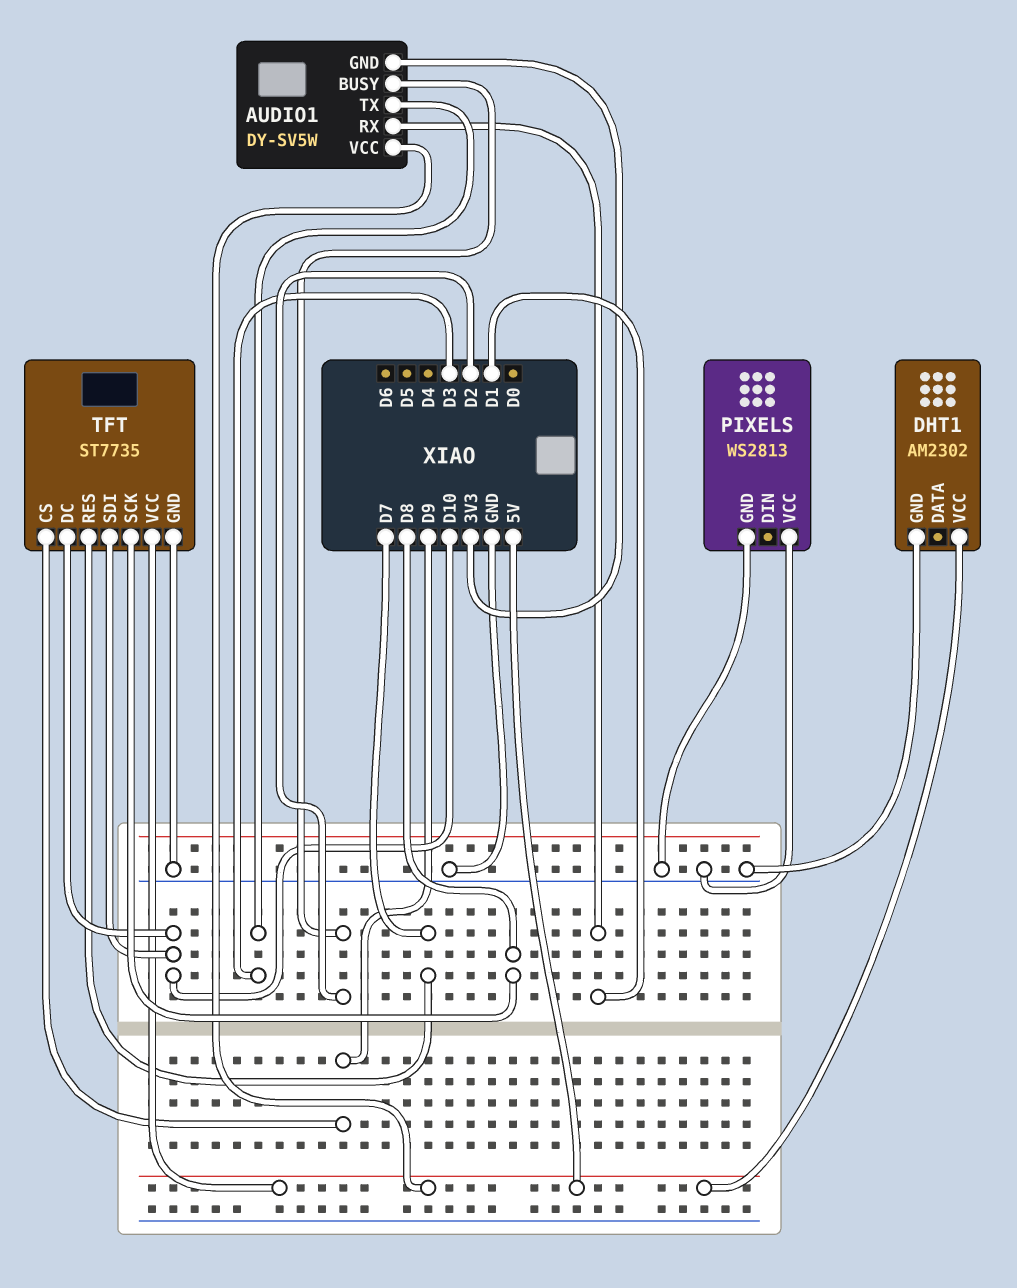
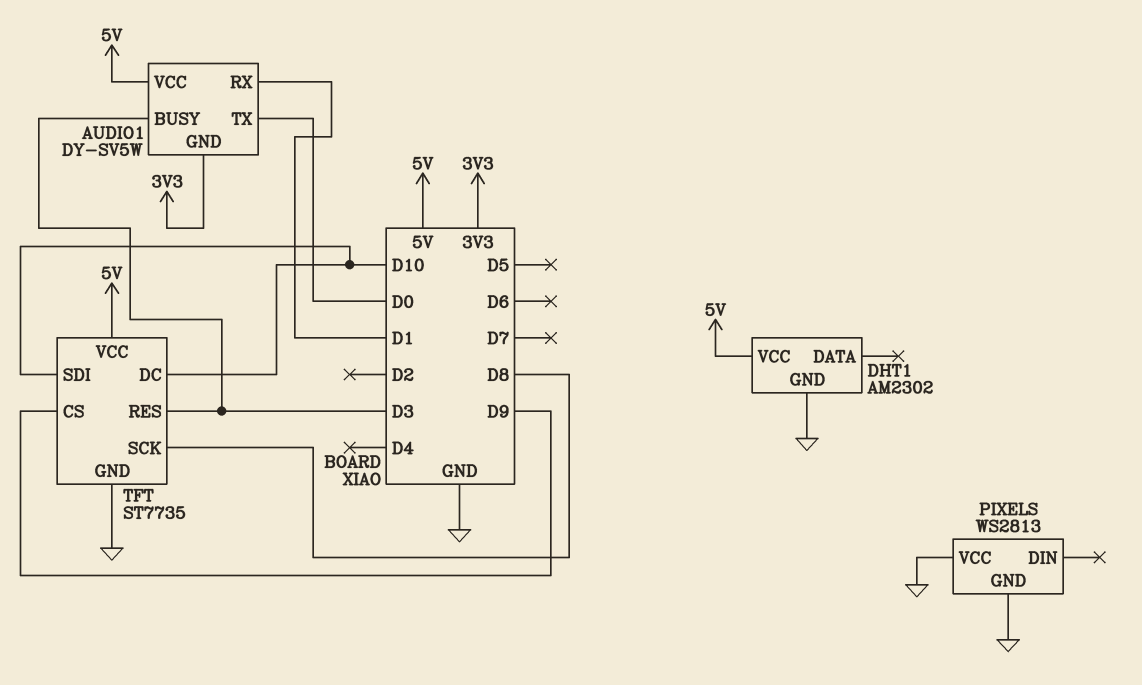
AUDIO1 pin BUSY: D2 -> D3
AUDIO1 pin TX: D3 -> D0
TFT pin RES: D7 -> D3

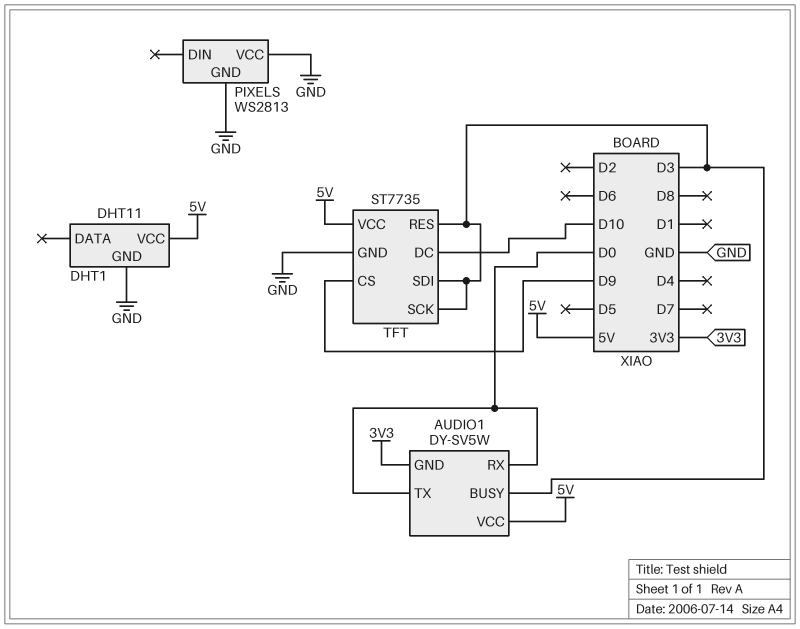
AUDIO1 pin RX: D1 -> D0
DHT1: AM2302 -> DHT11
TFT pin SCK: D8 -> D3
TFT pin SDI: D10 -> D3

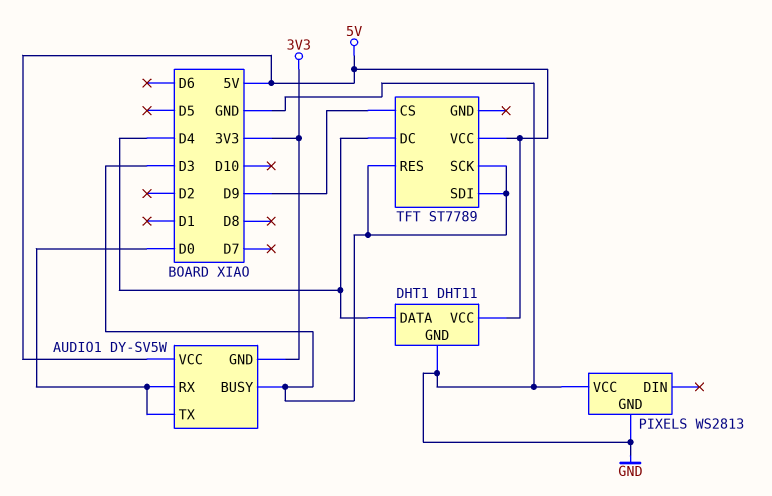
DHT1 pin DATA: none -> D4
TFT: ST7735 -> ST7789
TFT pin DC: D10 -> D4
TFT pin GND: GND -> none

